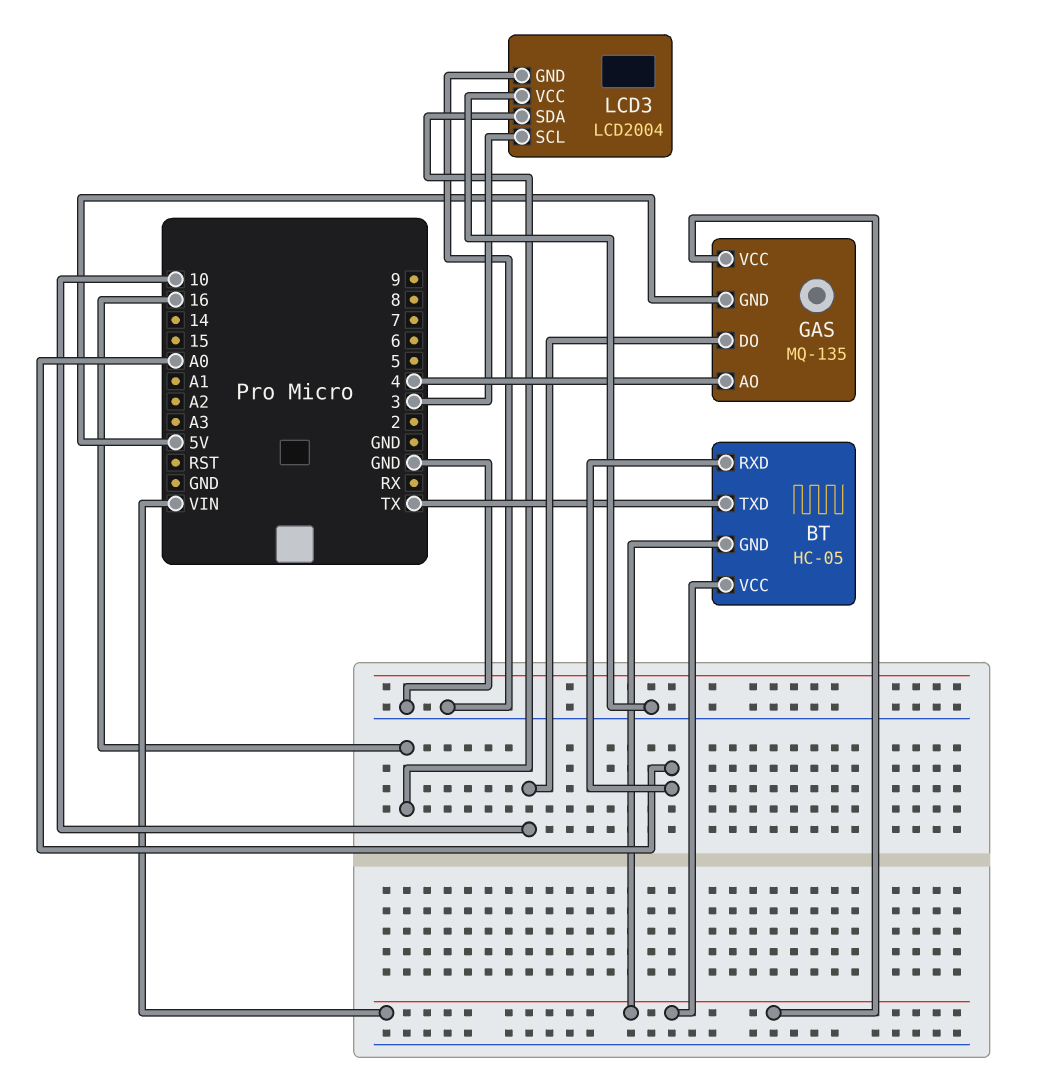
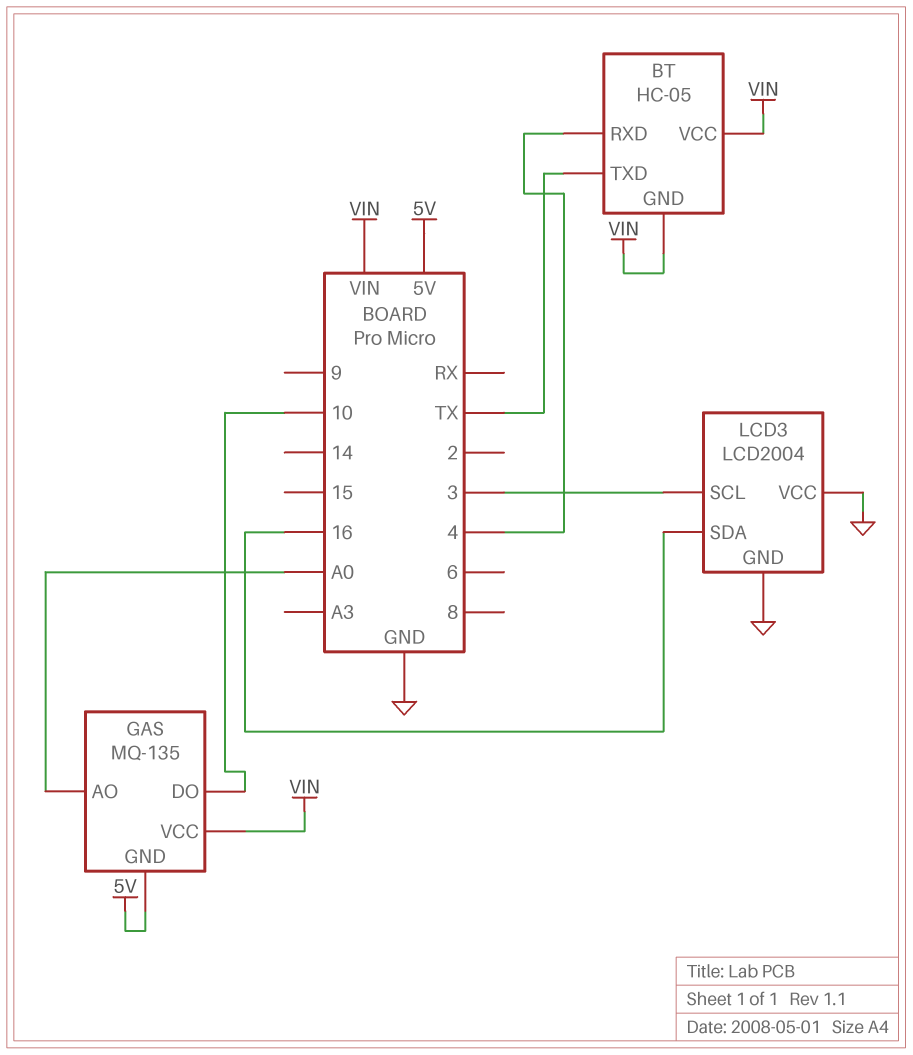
BT pin RXD: A0 -> 4
GAS pin AO: 4 -> A0

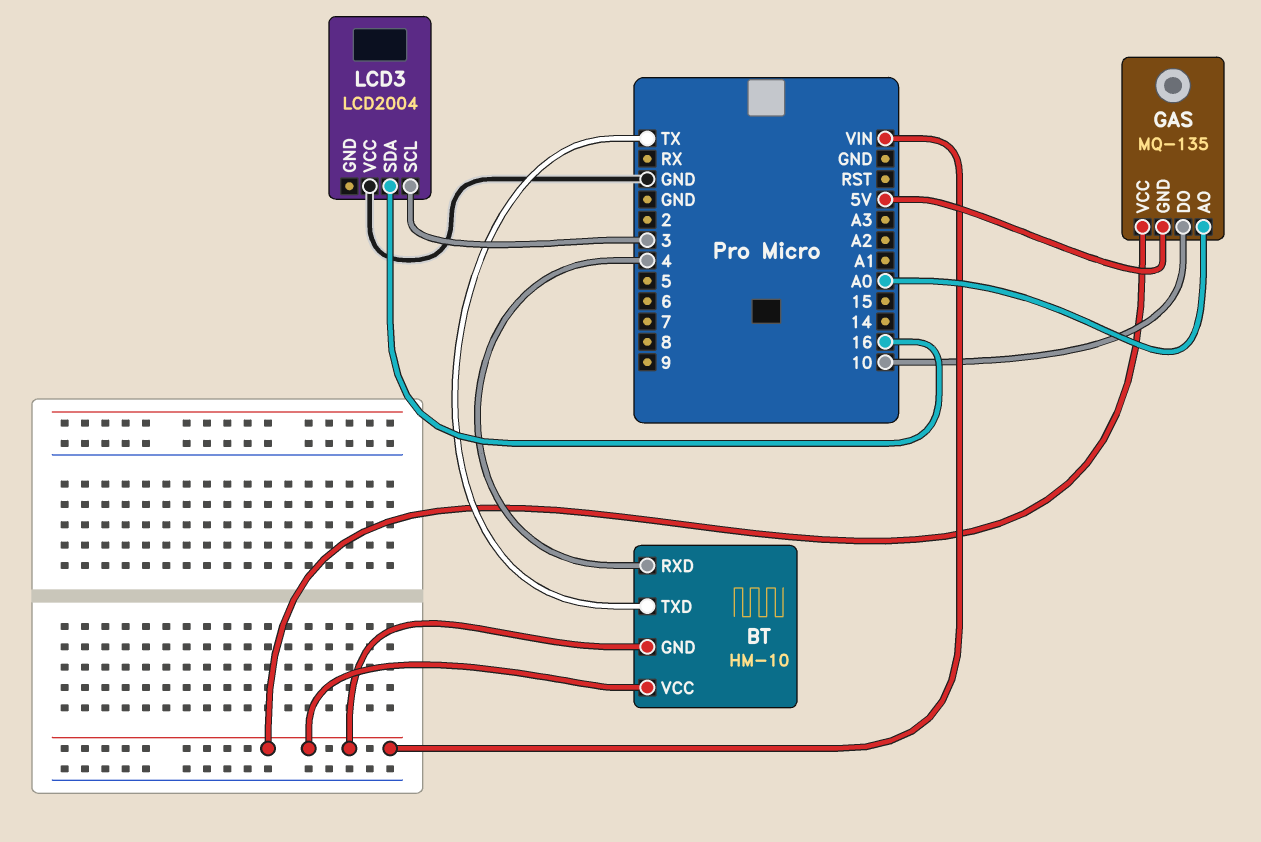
BT: HC-05 -> HM-10
LCD3 pin GND: GND -> none

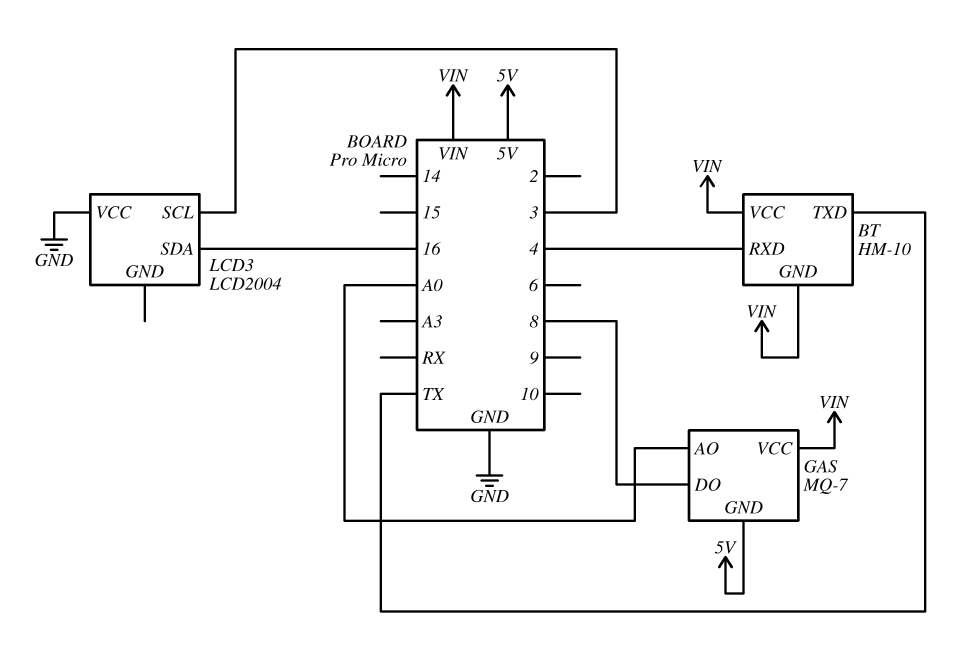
GAS: MQ-135 -> MQ-7
GAS pin DO: 10 -> 8

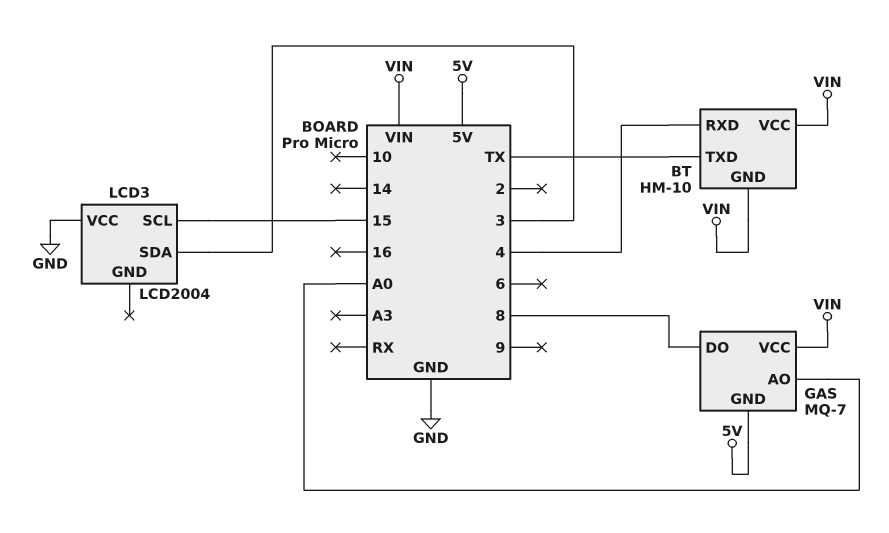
LCD3 pin SCL: 3 -> 15
LCD3 pin SDA: 16 -> 3

